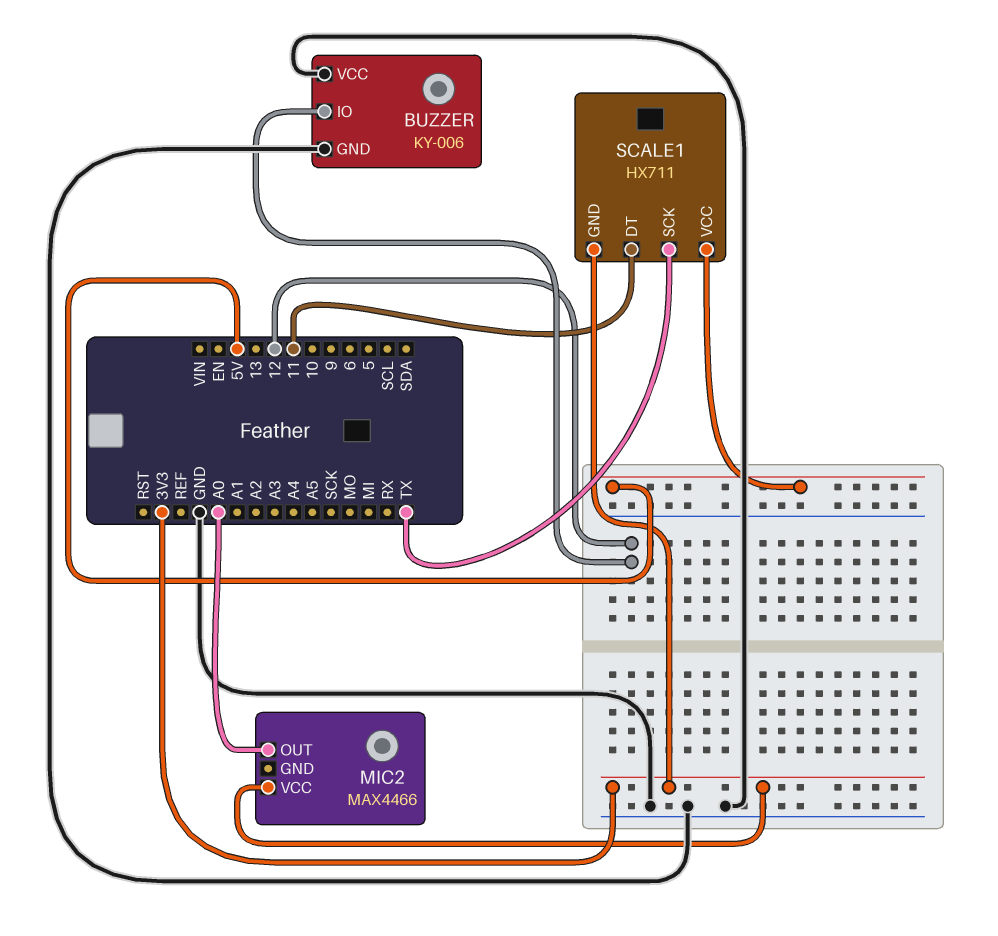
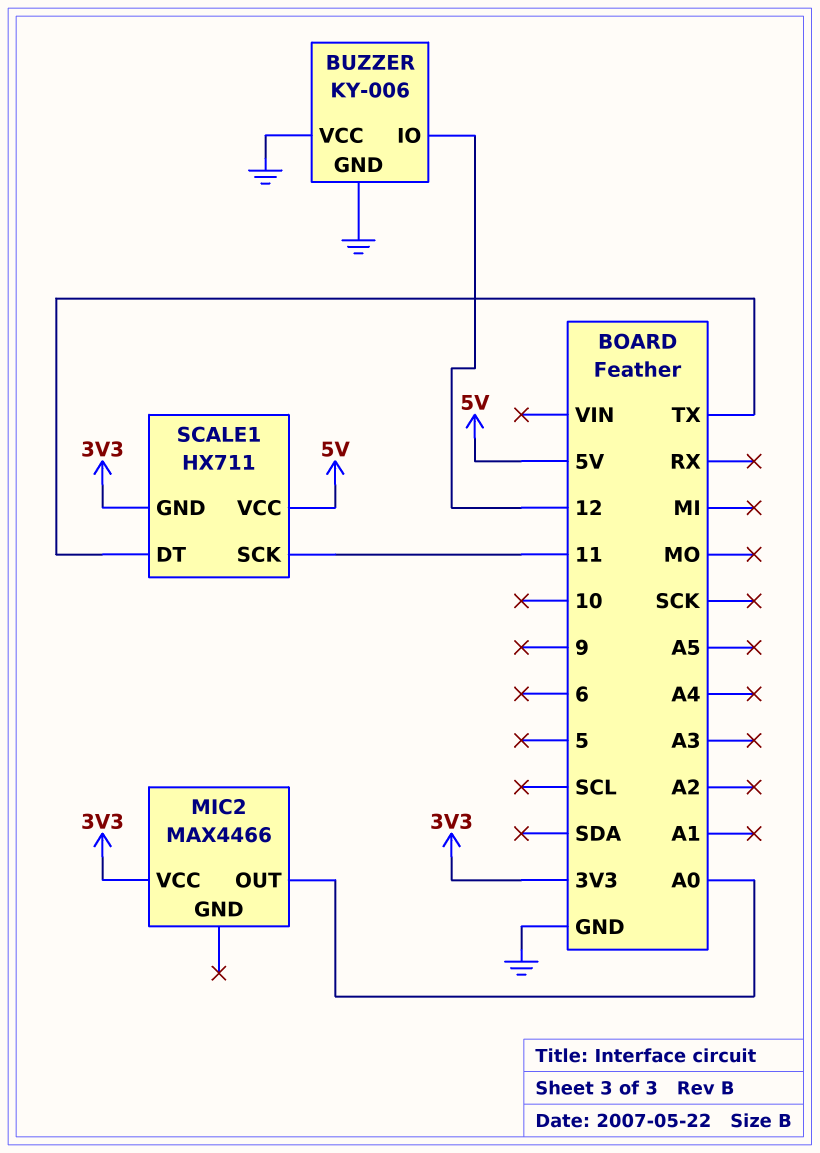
SCALE1 pin DT: 11 -> TX
SCALE1 pin SCK: TX -> 11

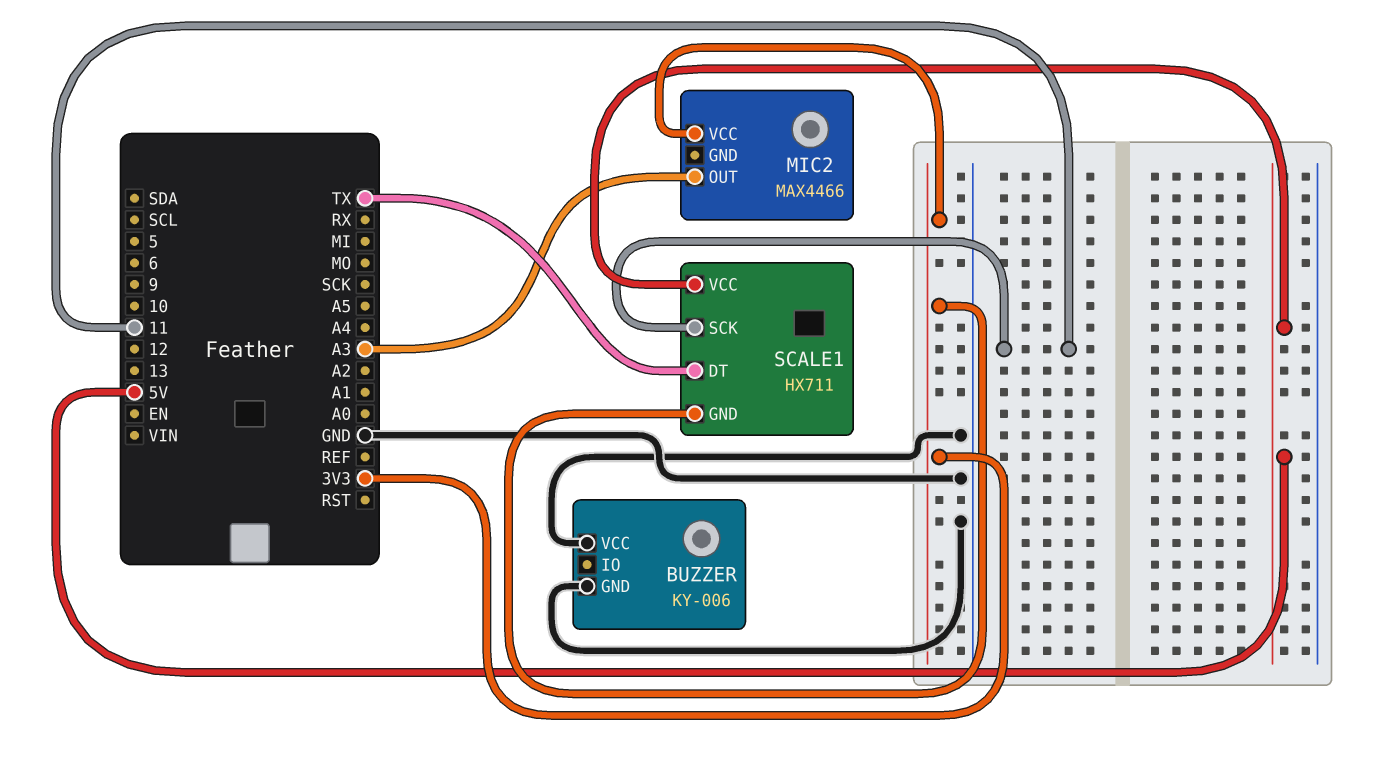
BUZZER pin IO: 12 -> none
MIC2 pin OUT: A0 -> A3

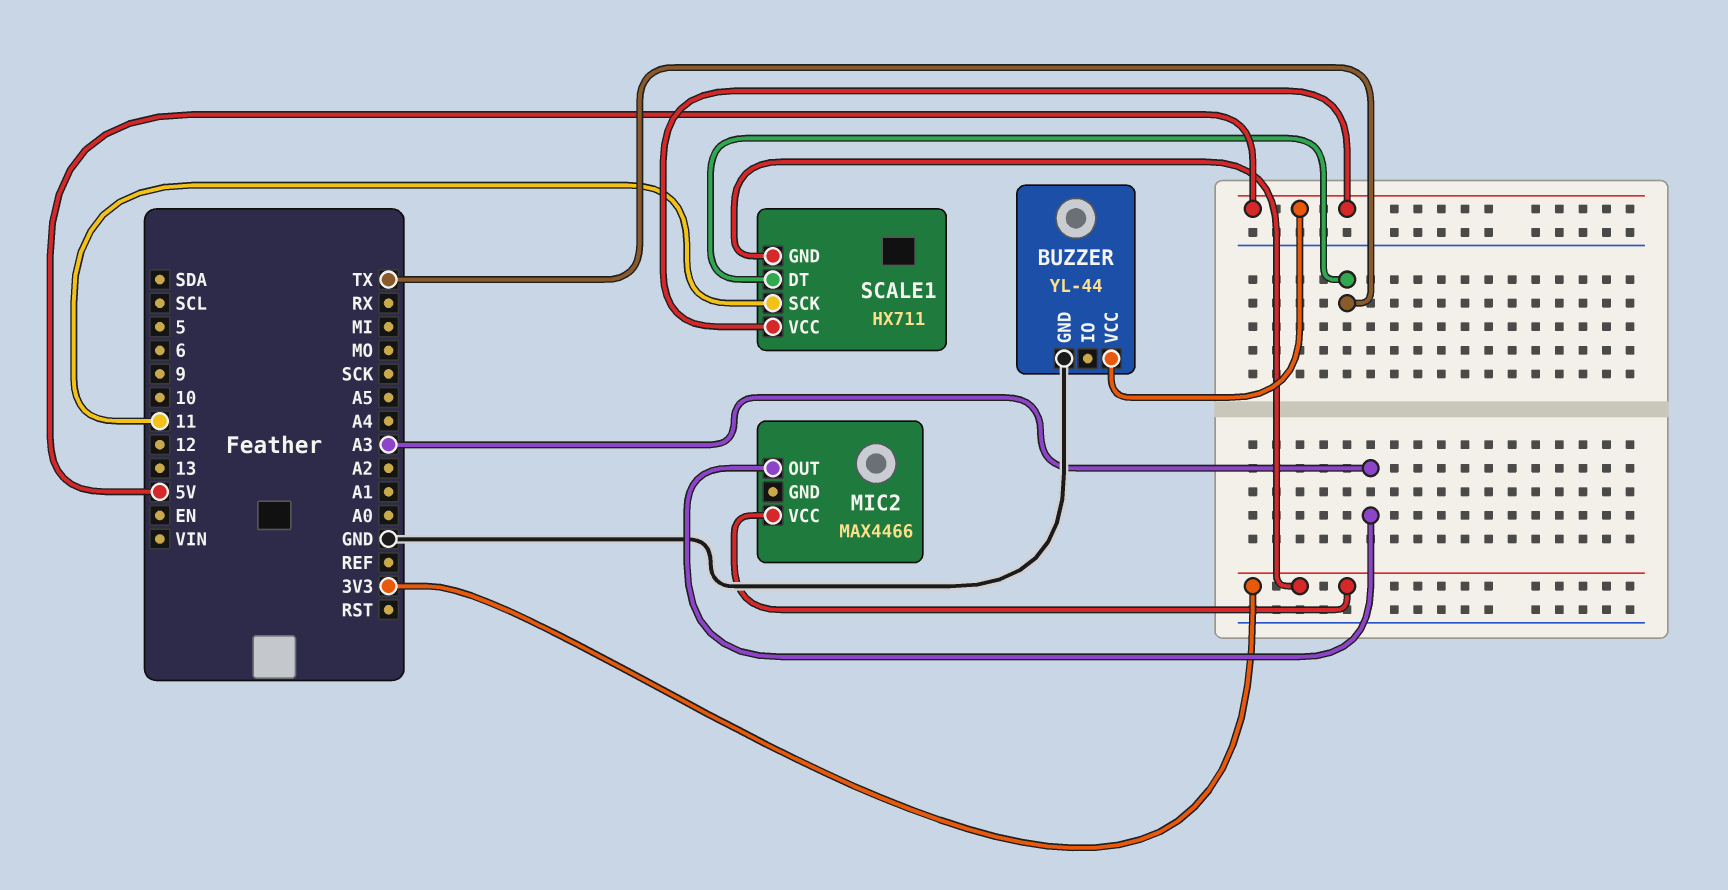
BUZZER: KY-006 -> YL-44
BUZZER pin VCC: GND -> 5V

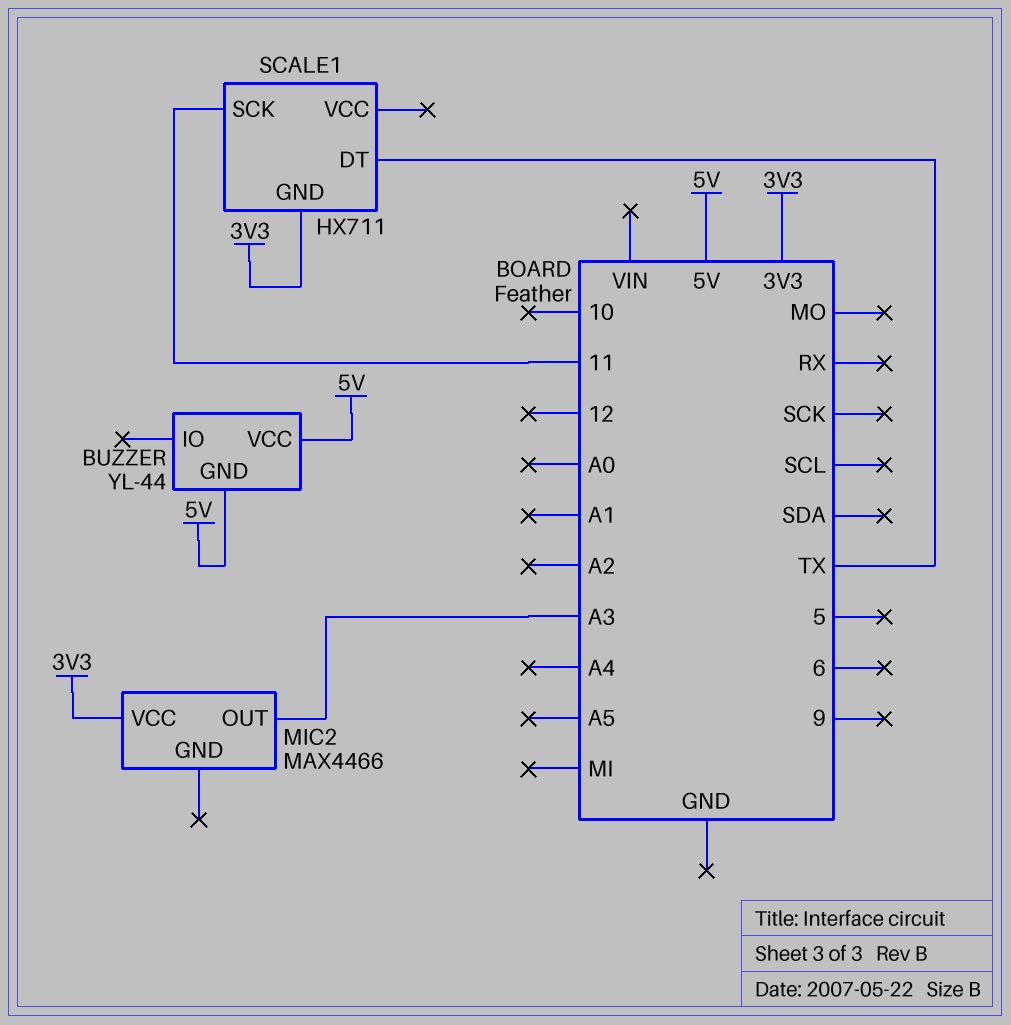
BUZZER pin GND: GND -> 5V
SCALE1 pin VCC: 5V -> none

